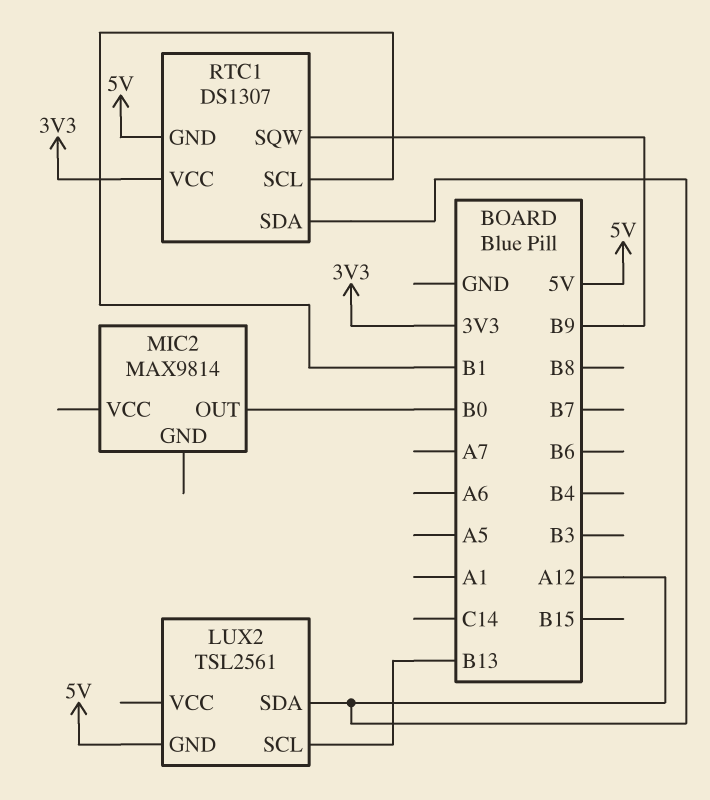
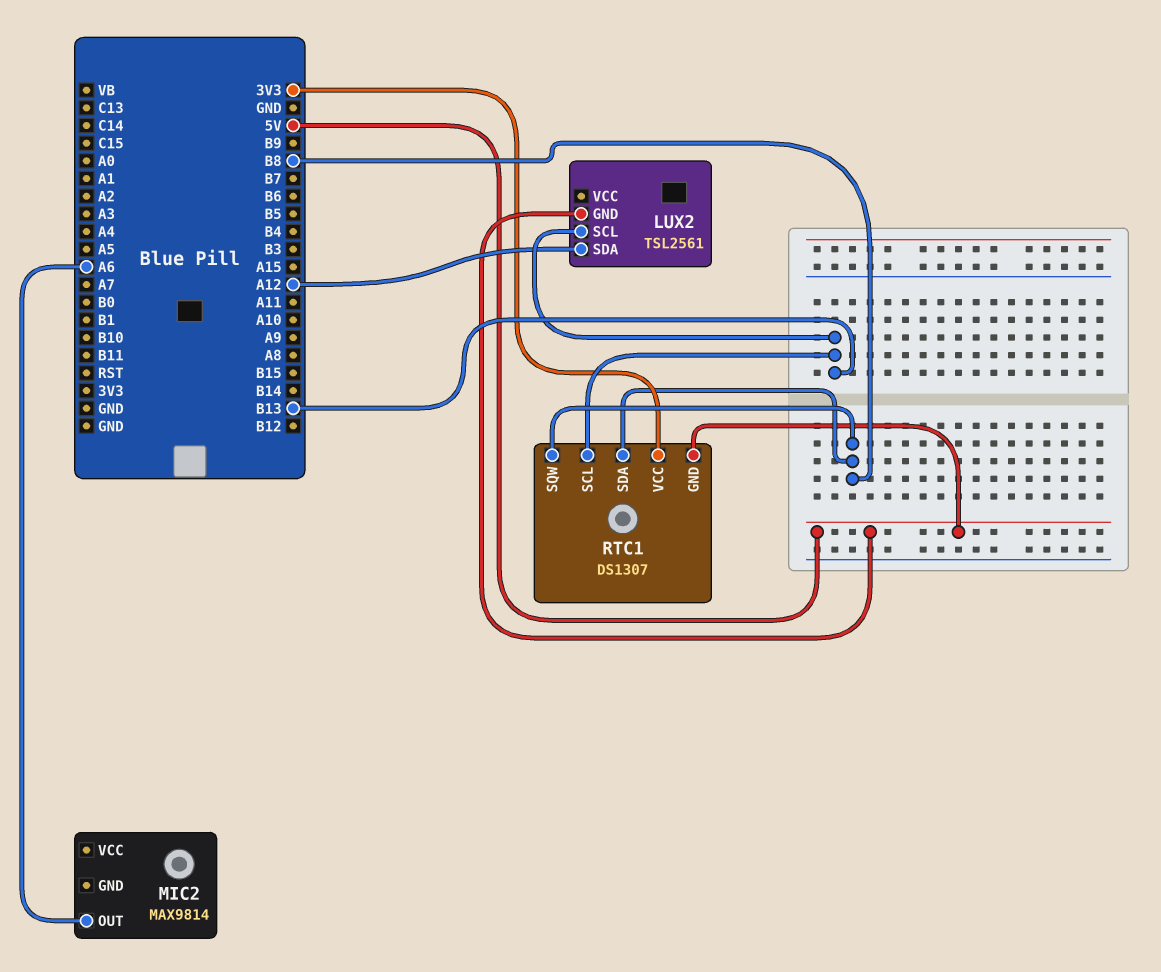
MIC2 pin OUT: B0 -> A6
RTC1 pin SCL: B1 -> B13
RTC1 pin SDA: A12 -> B8
RTC1 pin SQW: B9 -> B8

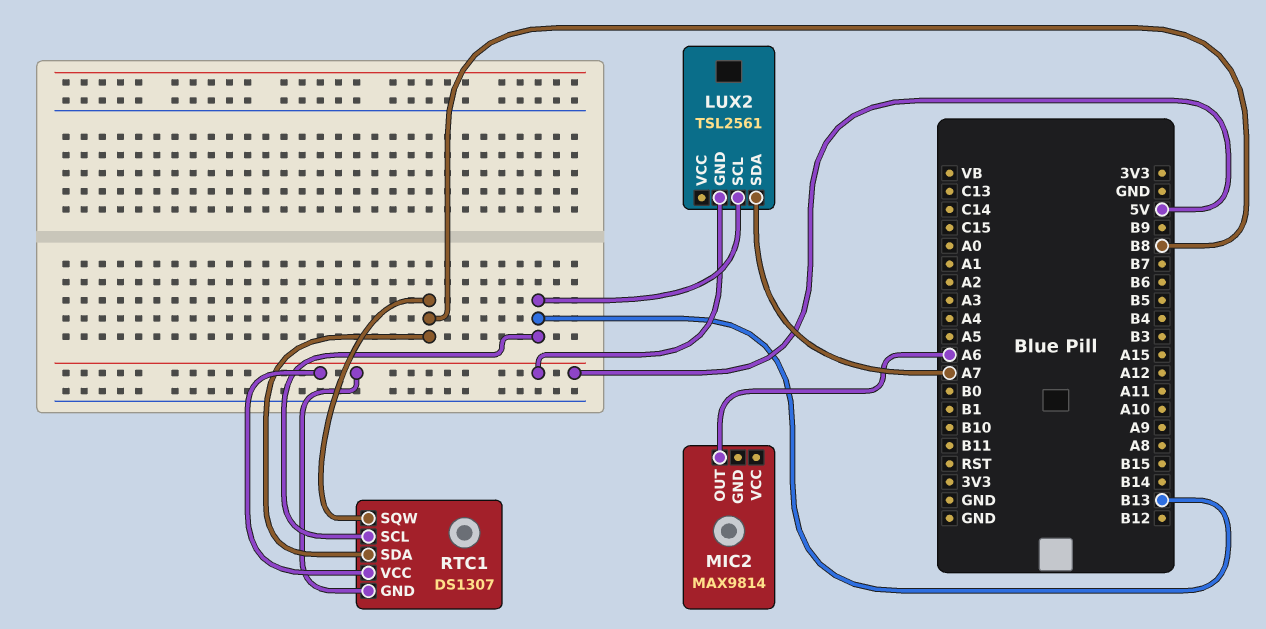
LUX2 pin SDA: A12 -> A7
RTC1 pin VCC: 3V3 -> 5V

